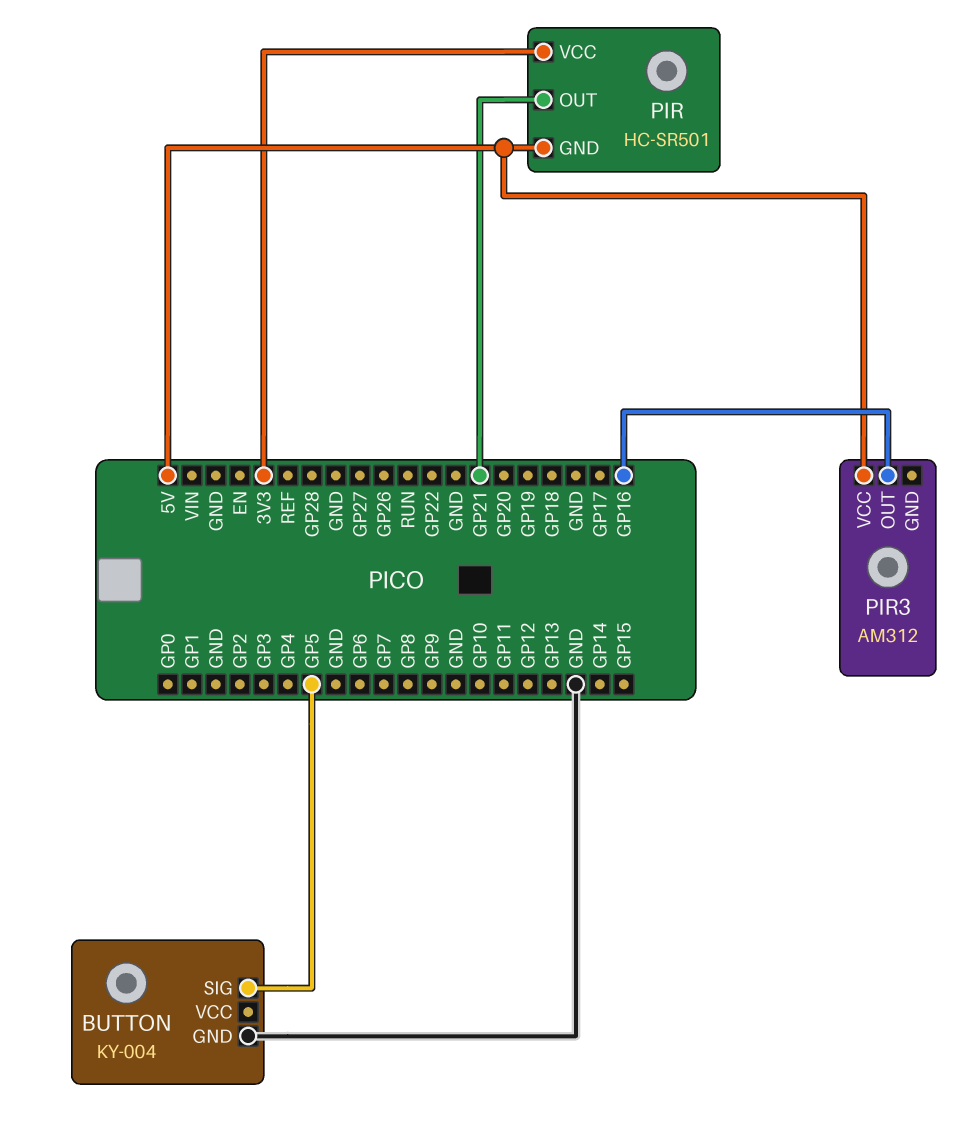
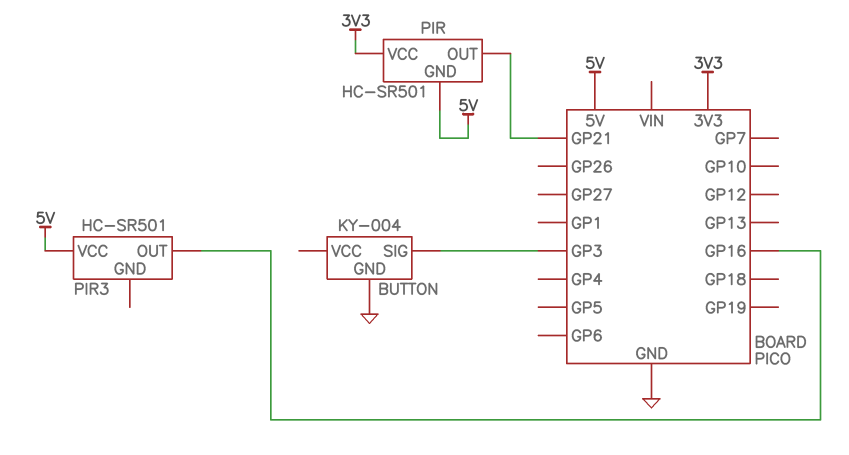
BUTTON pin SIG: GP5 -> GP3
PIR3: AM312 -> HC-SR501

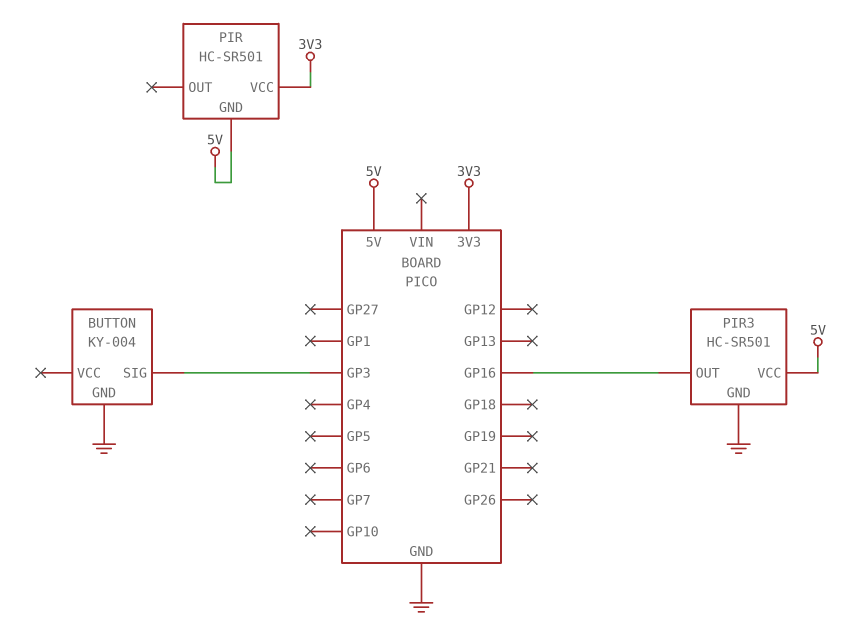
PIR pin OUT: GP21 -> none
PIR3 pin GND: none -> GND

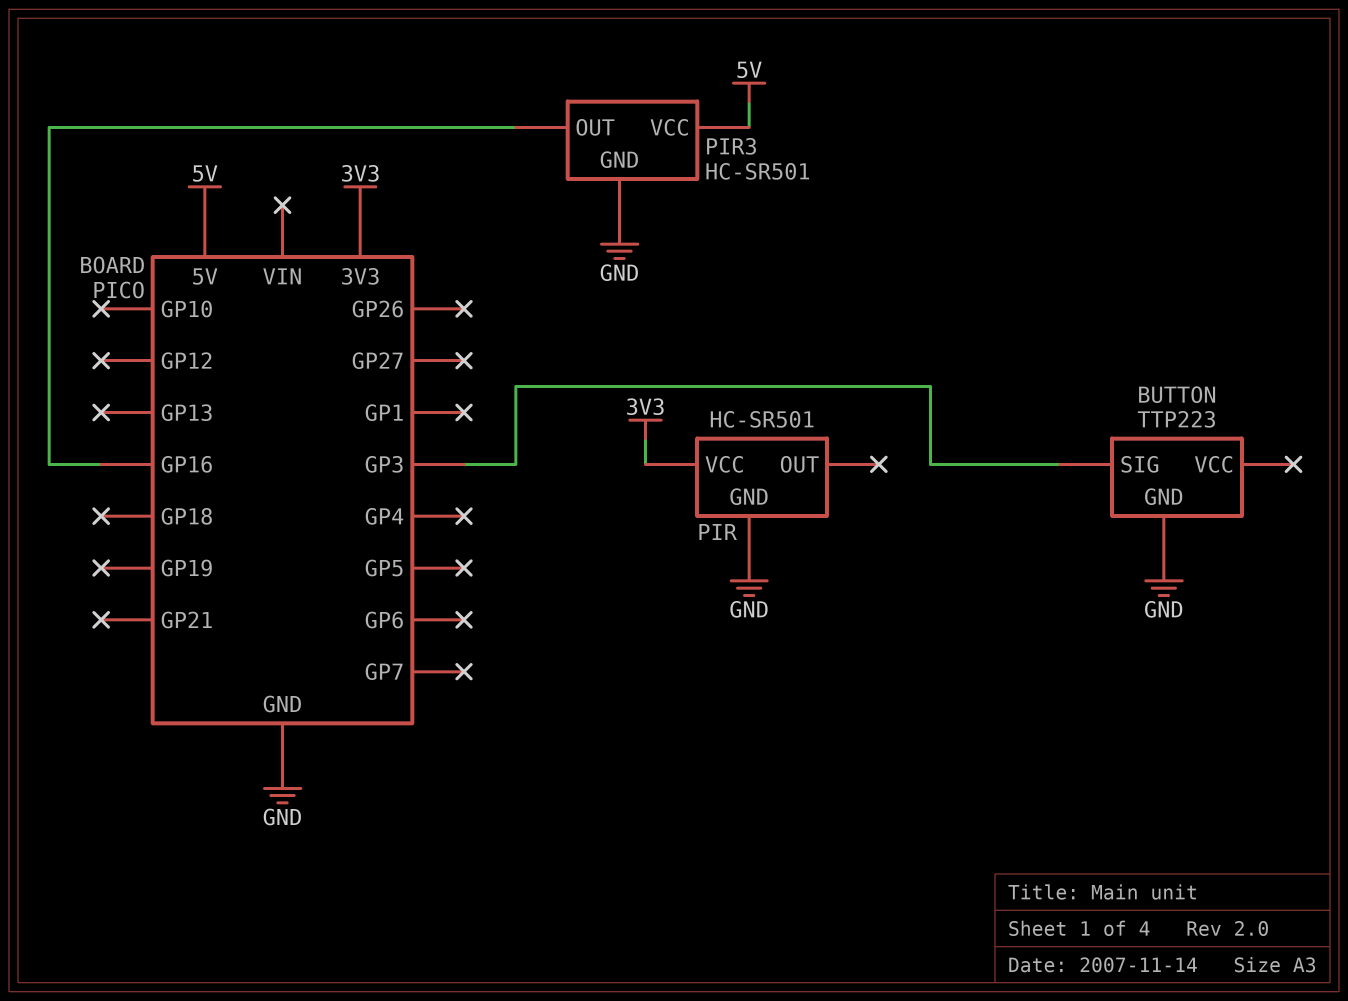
BUTTON: KY-004 -> TTP223
PIR pin GND: 5V -> GND

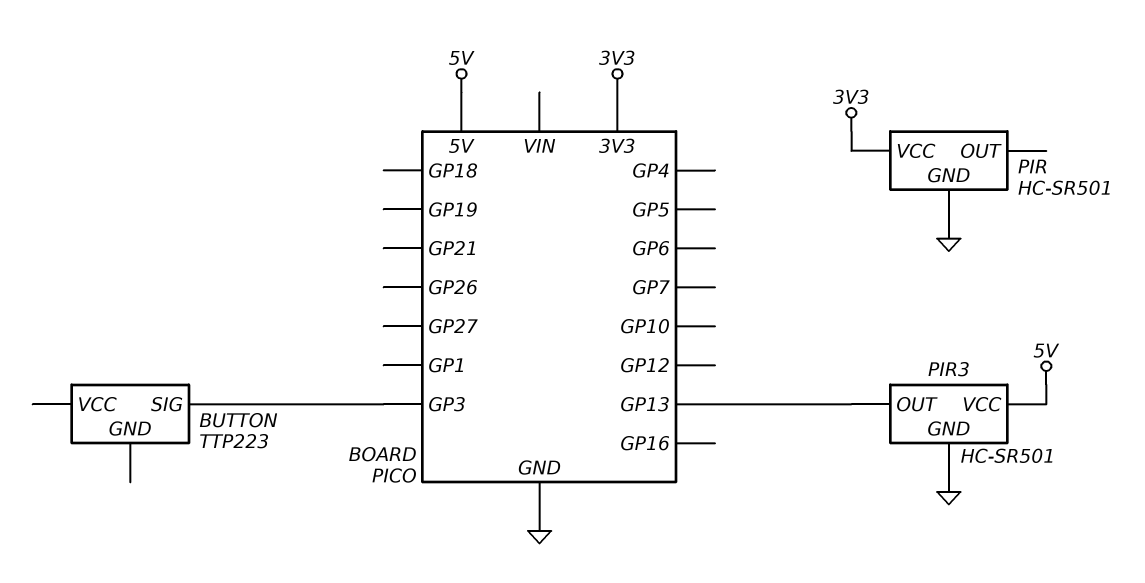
BUTTON pin GND: GND -> none
PIR3 pin OUT: GP16 -> GP13

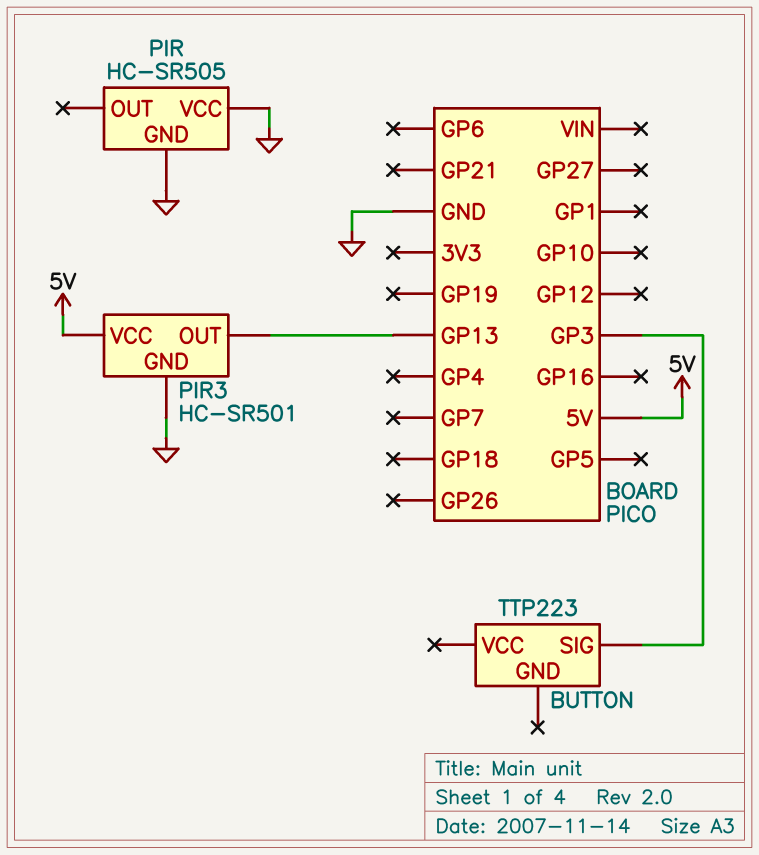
PIR: HC-SR501 -> HC-SR505
PIR pin VCC: 3V3 -> GND

